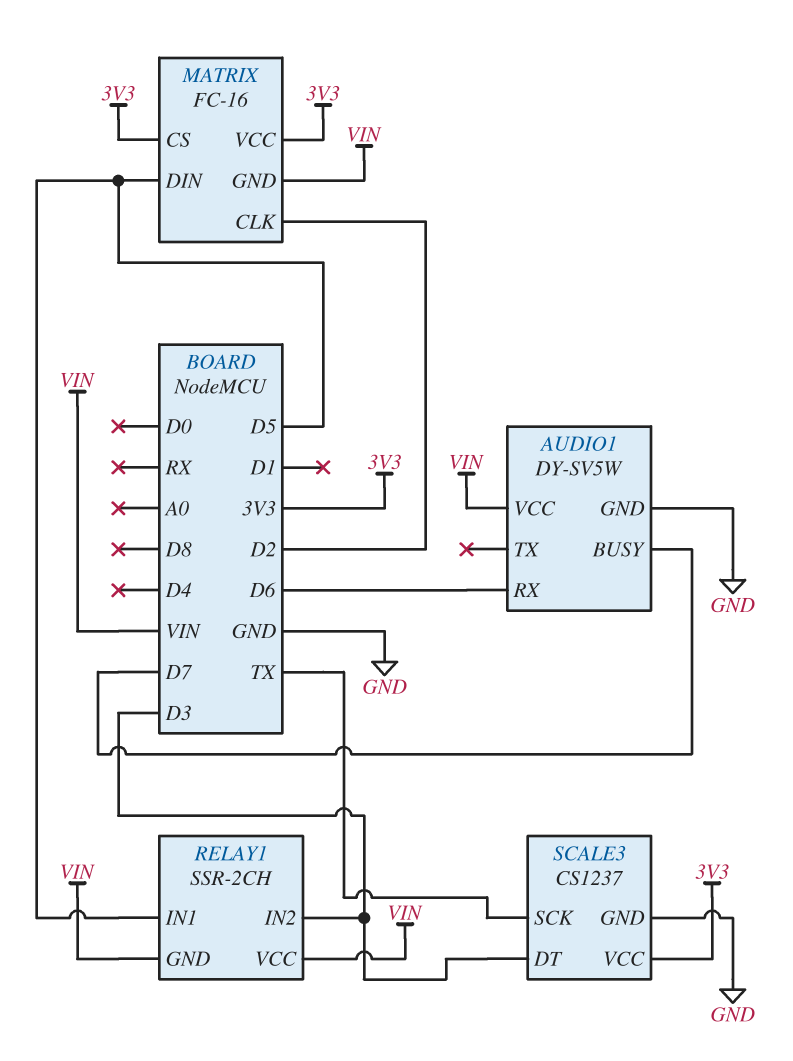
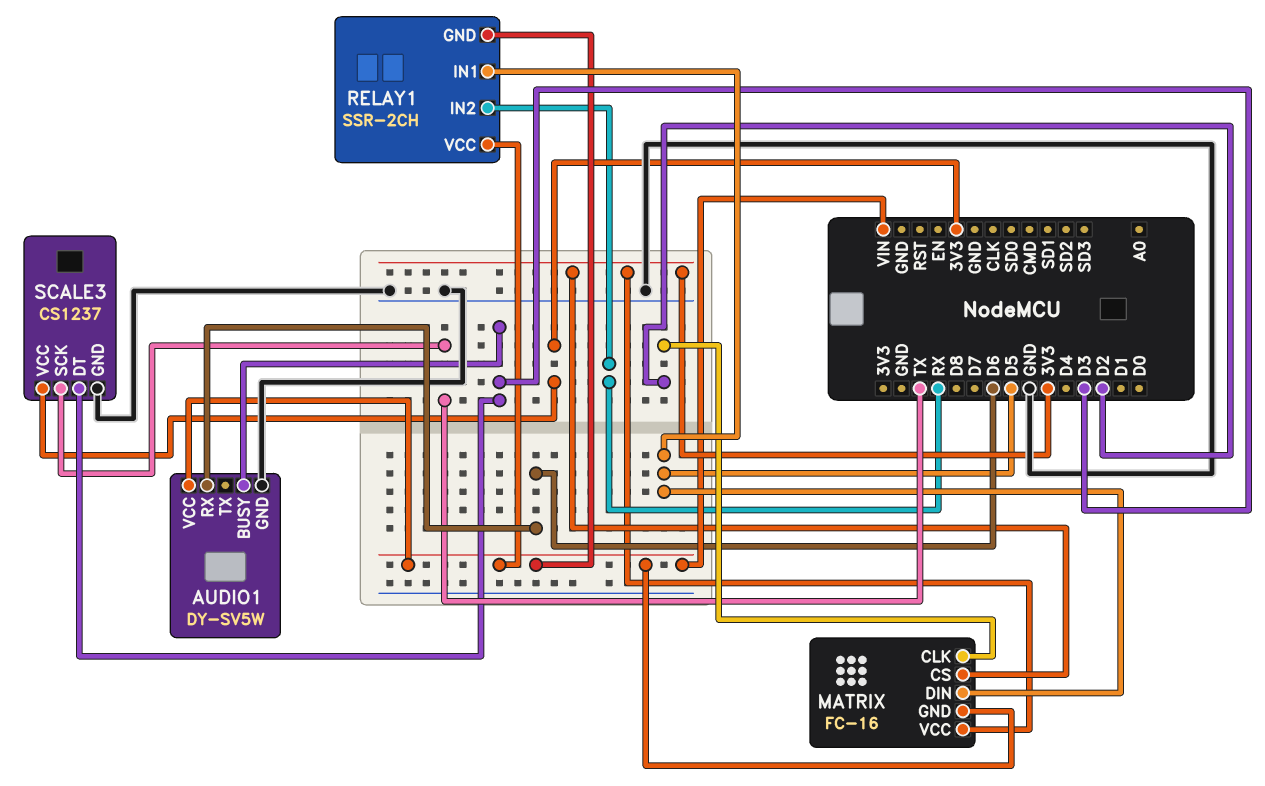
AUDIO1 pin BUSY: D7 -> D3
RELAY1 pin IN2: D3 -> RX

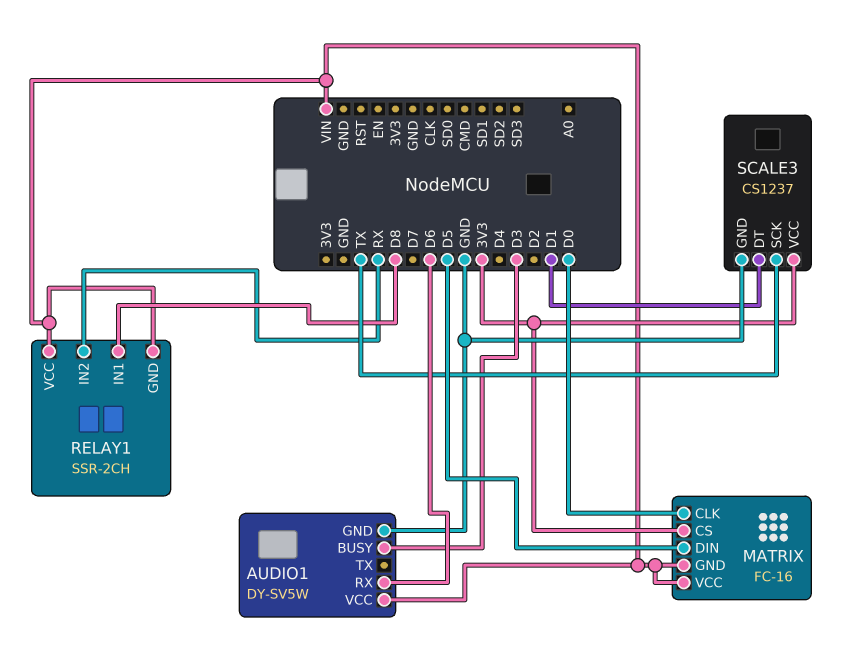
MATRIX pin CLK: D2 -> D0
MATRIX pin VCC: 3V3 -> VIN
RELAY1 pin IN1: D5 -> D8
SCALE3 pin DT: D3 -> D1

